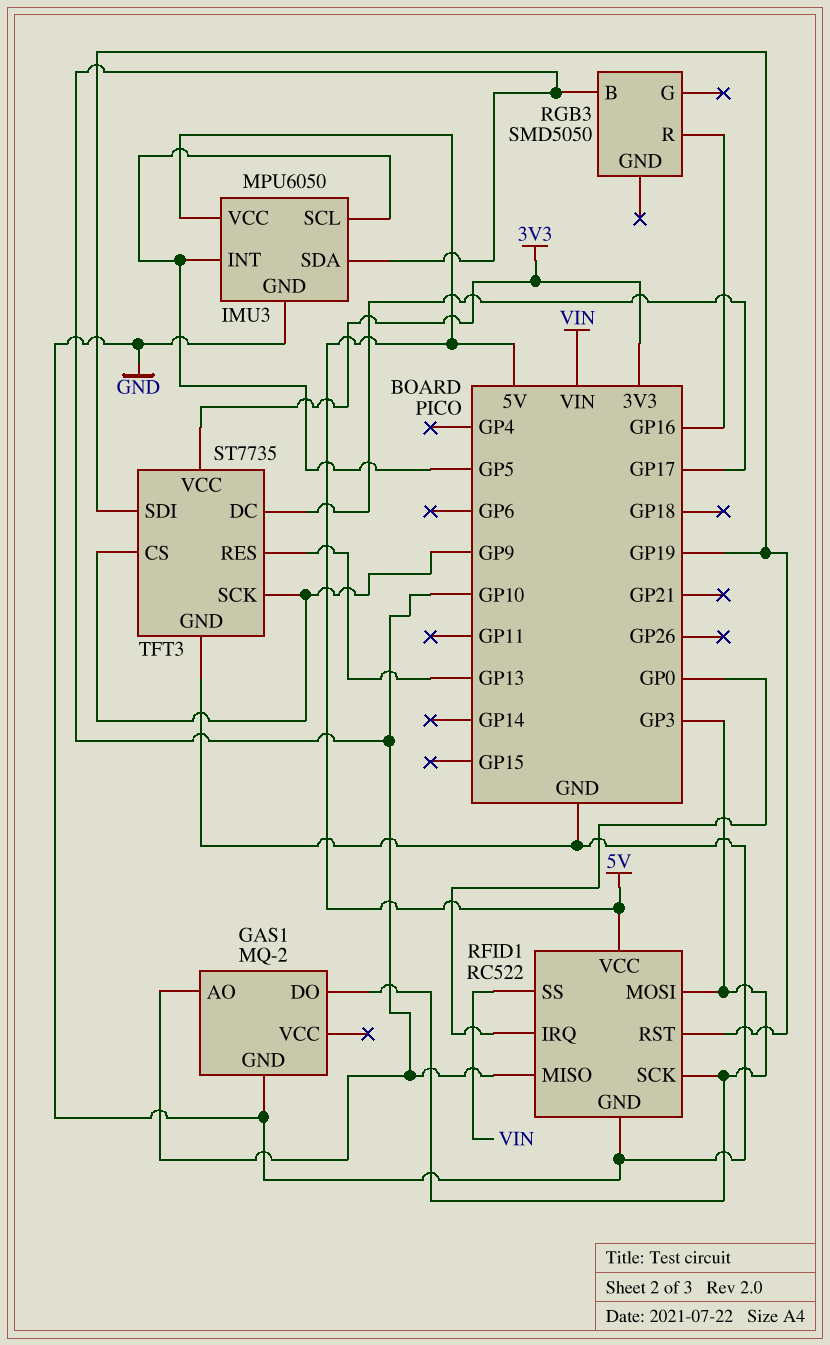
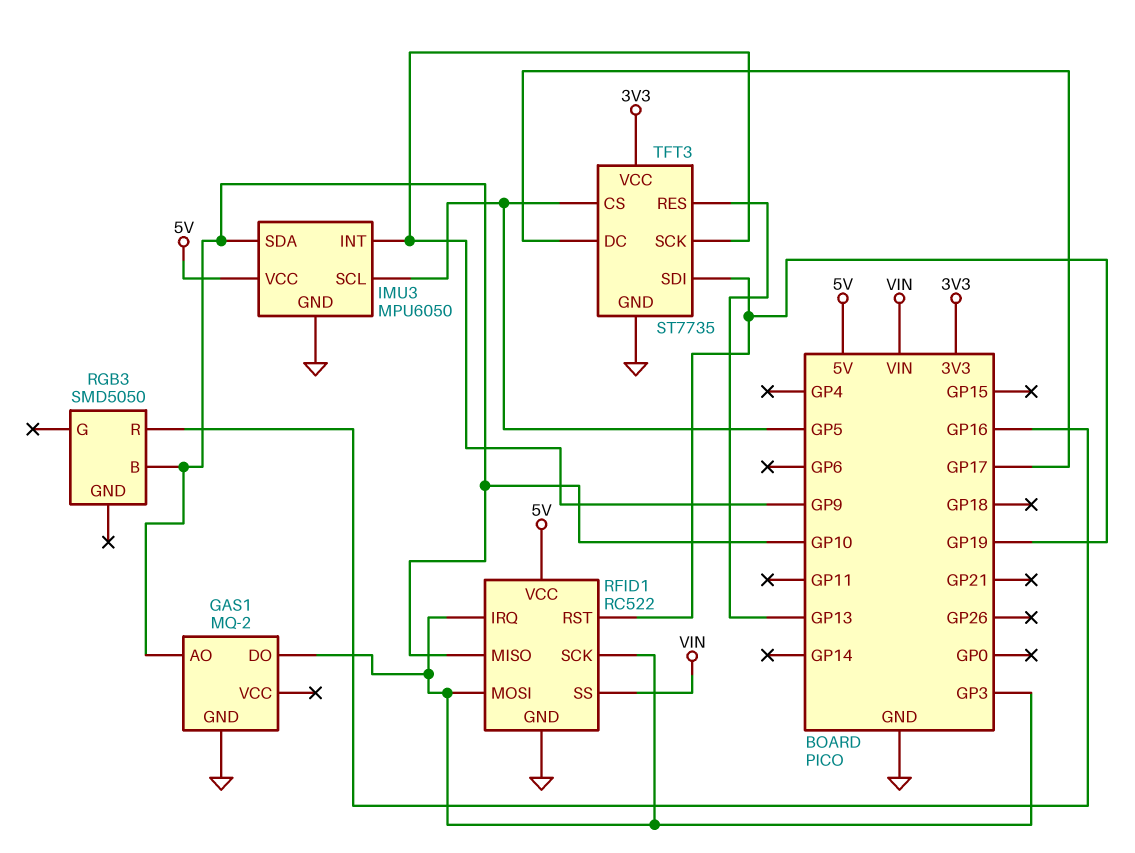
IMU3 pin INT: GP5 -> GP9
RFID1 pin IRQ: GP0 -> GP3
TFT3 pin CS: GP9 -> GP5

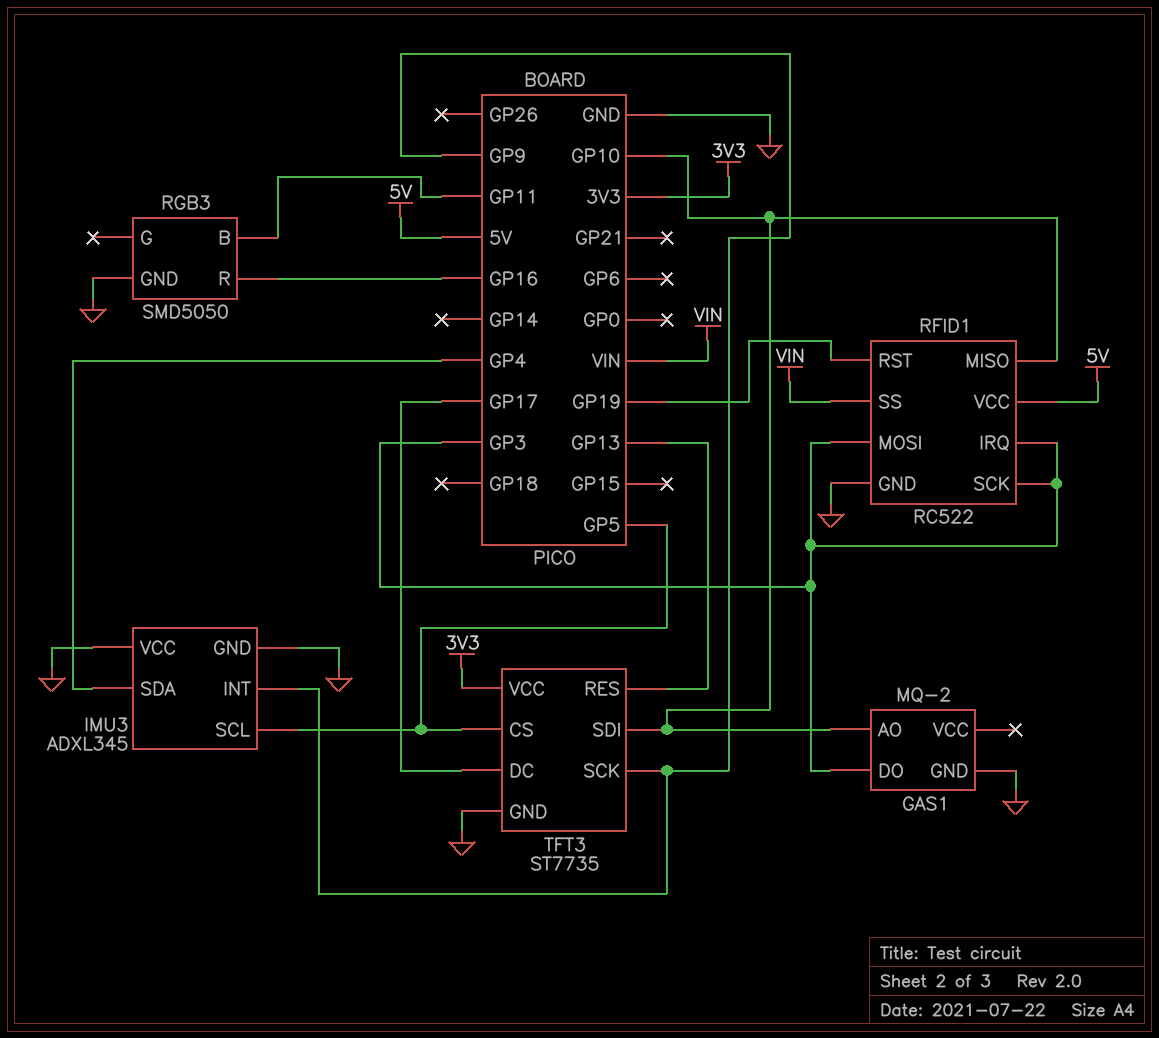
IMU3: MPU6050 -> ADXL345
IMU3 pin SDA: GP10 -> GP4
IMU3 pin VCC: 5V -> GND
RGB3 pin B: GP10 -> GP11
RGB3 pin GND: none -> GND
TFT3 pin SDI: GP19 -> GP10

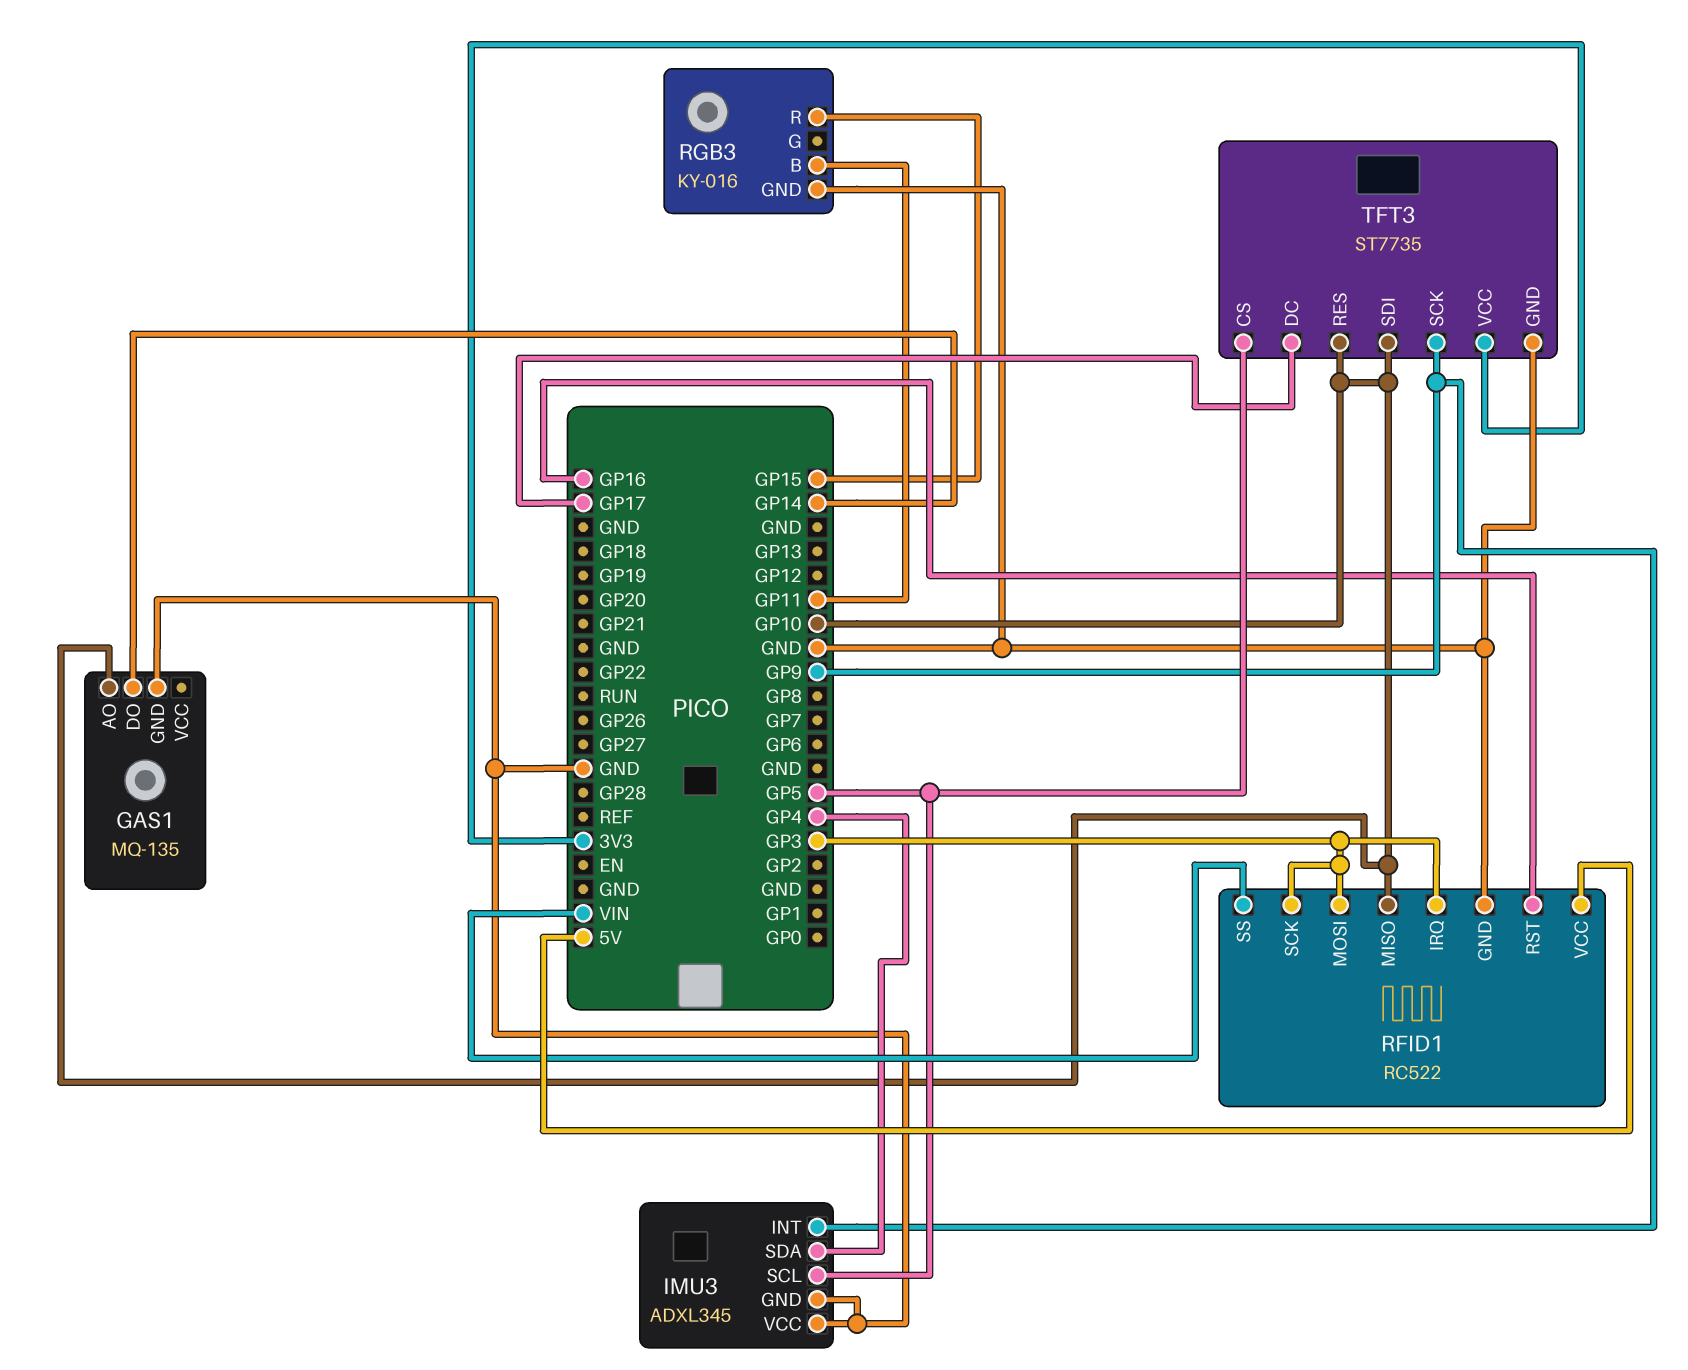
GAS1: MQ-2 -> MQ-135
GAS1 pin DO: GP3 -> GP14
RFID1 pin RST: GP19 -> GP16
RGB3: SMD5050 -> KY-016
RGB3 pin R: GP16 -> GP15
TFT3 pin RES: GP13 -> GP10

